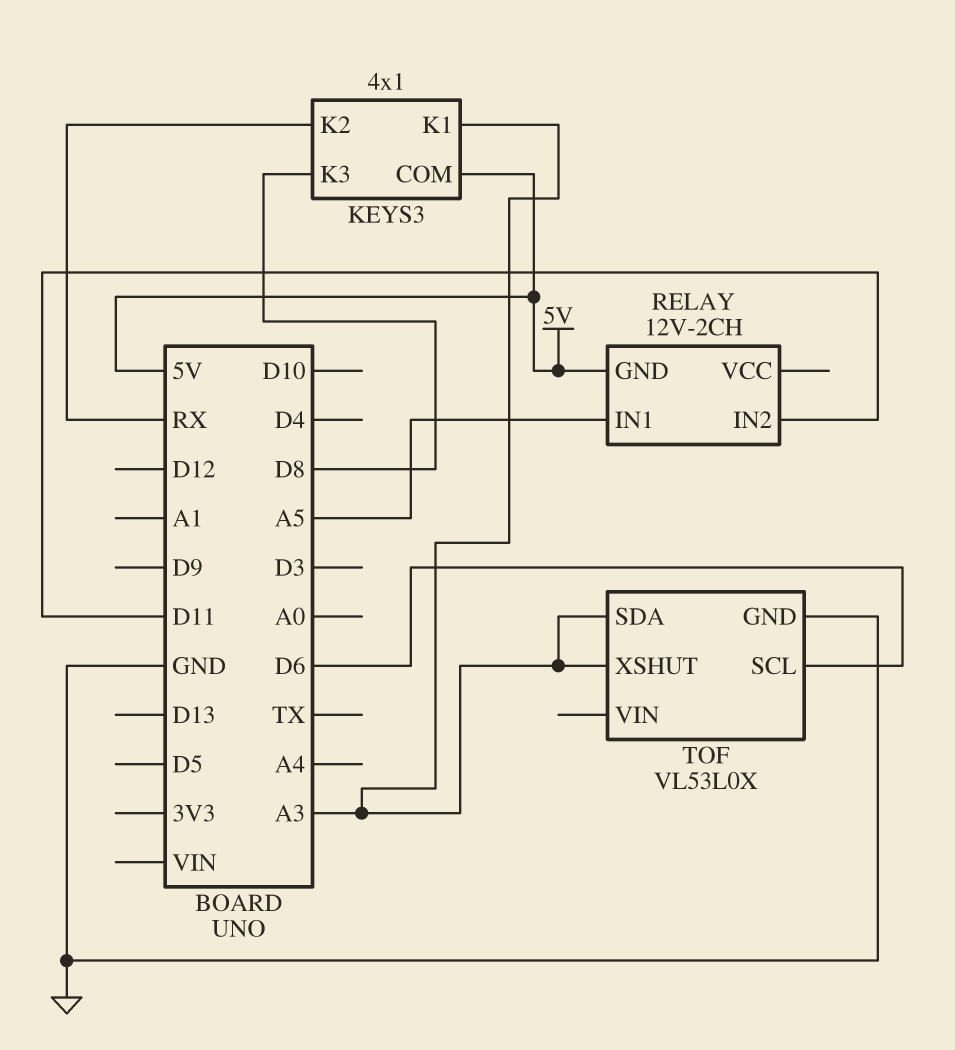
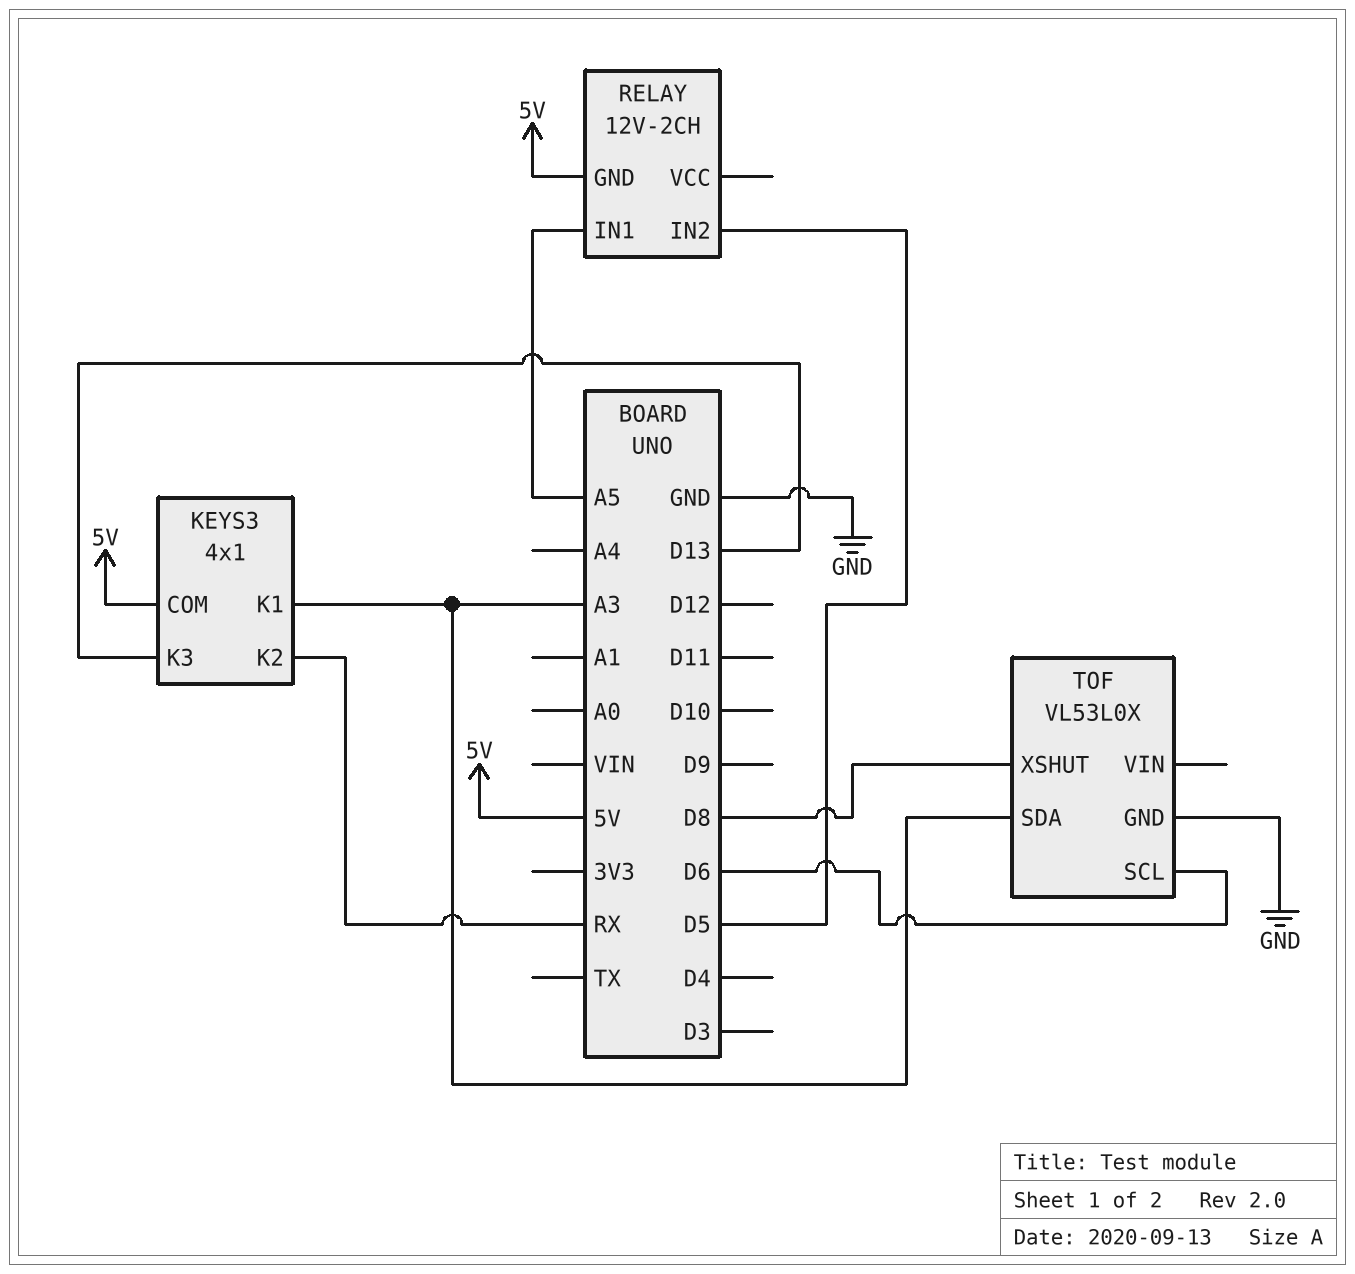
KEYS3 pin K3: D8 -> D13
RELAY pin IN2: D11 -> D5
TOF pin XSHUT: A3 -> D8

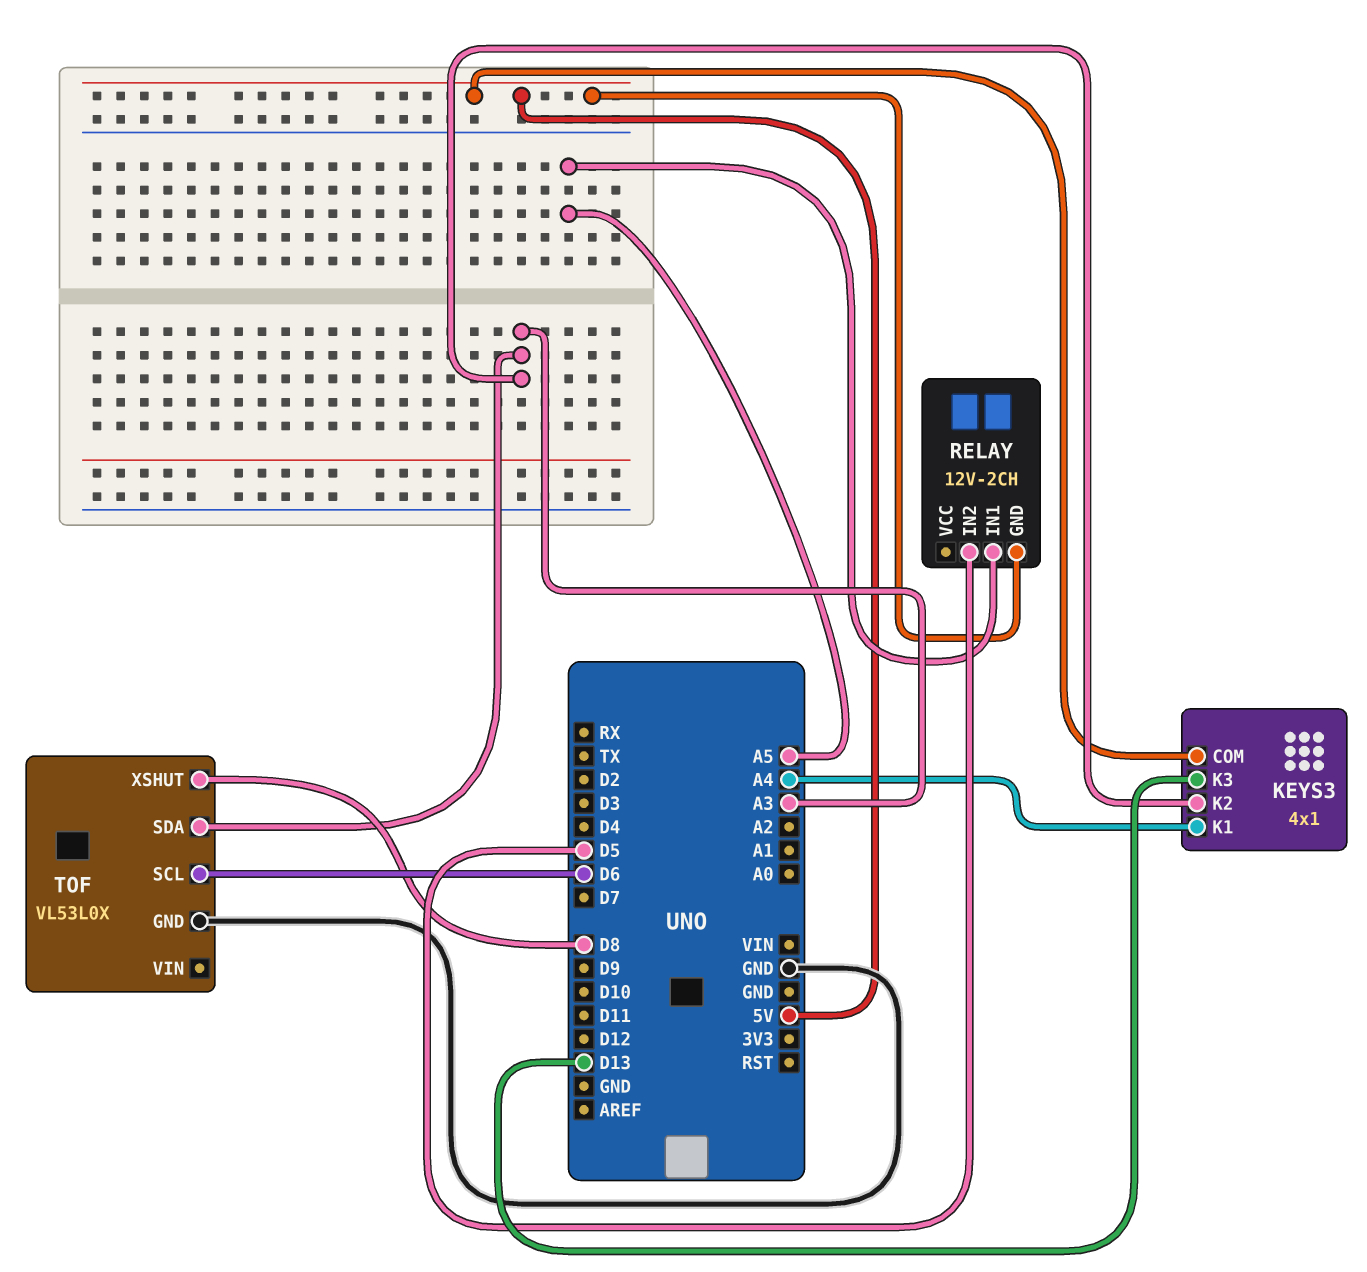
KEYS3 pin K1: A3 -> A4
KEYS3 pin K2: RX -> A3

